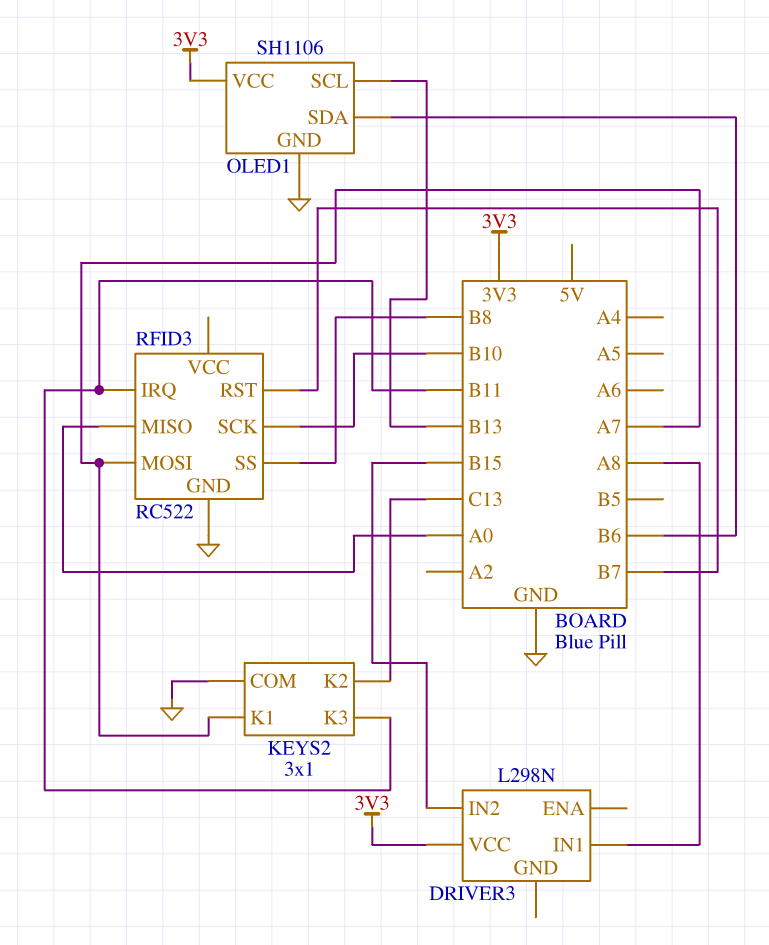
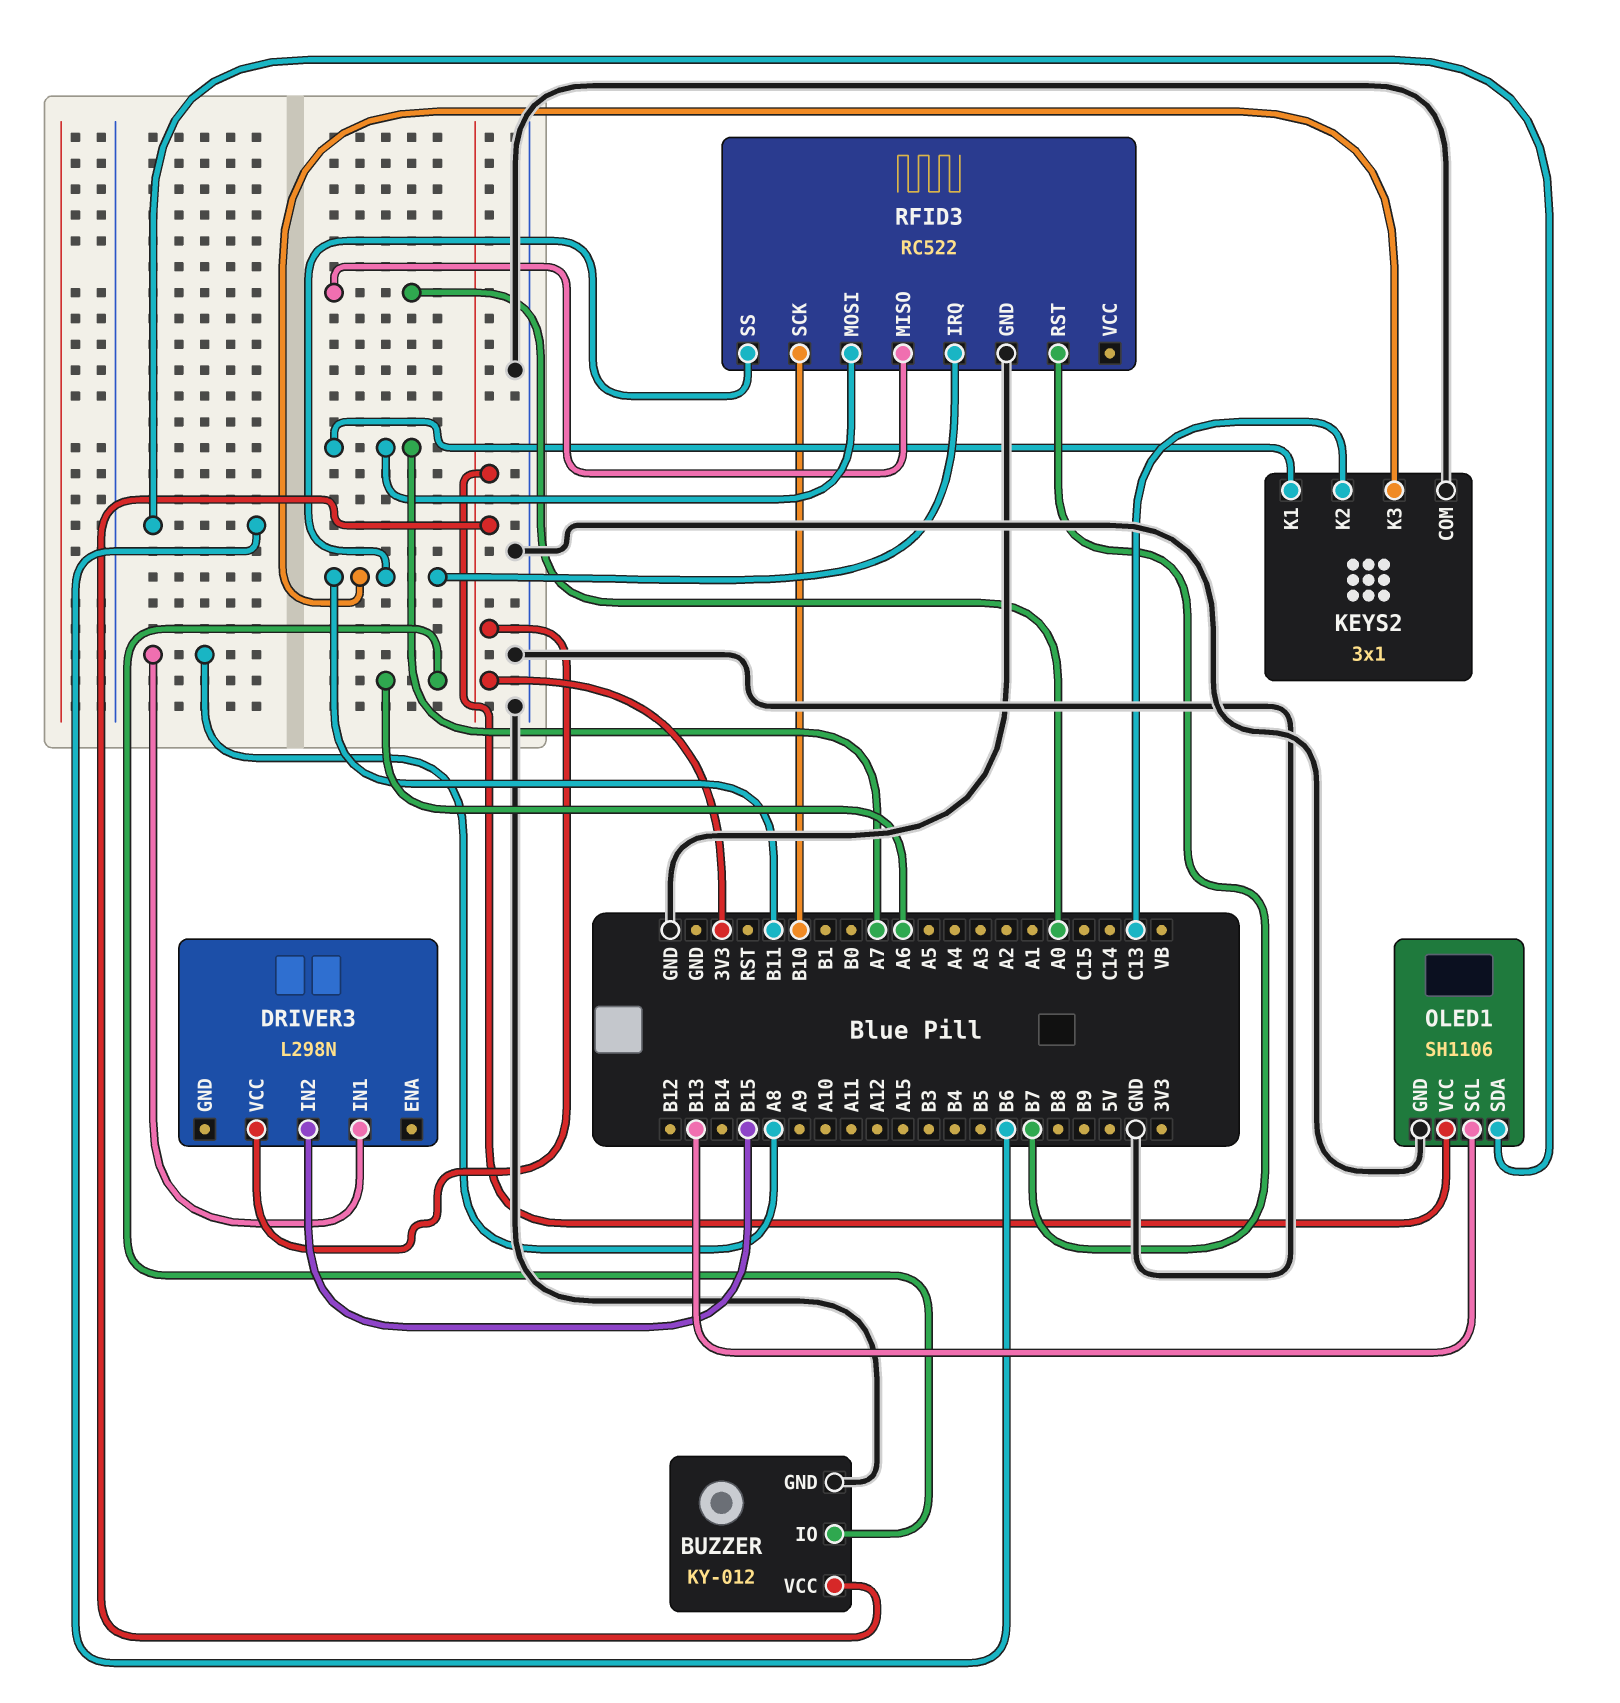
BUZZER: none -> KY-012
BUZZER pin GND: none -> GND
BUZZER pin IO: none -> A6
BUZZER pin VCC: none -> 3V3
RFID3 pin SS: B8 -> B11

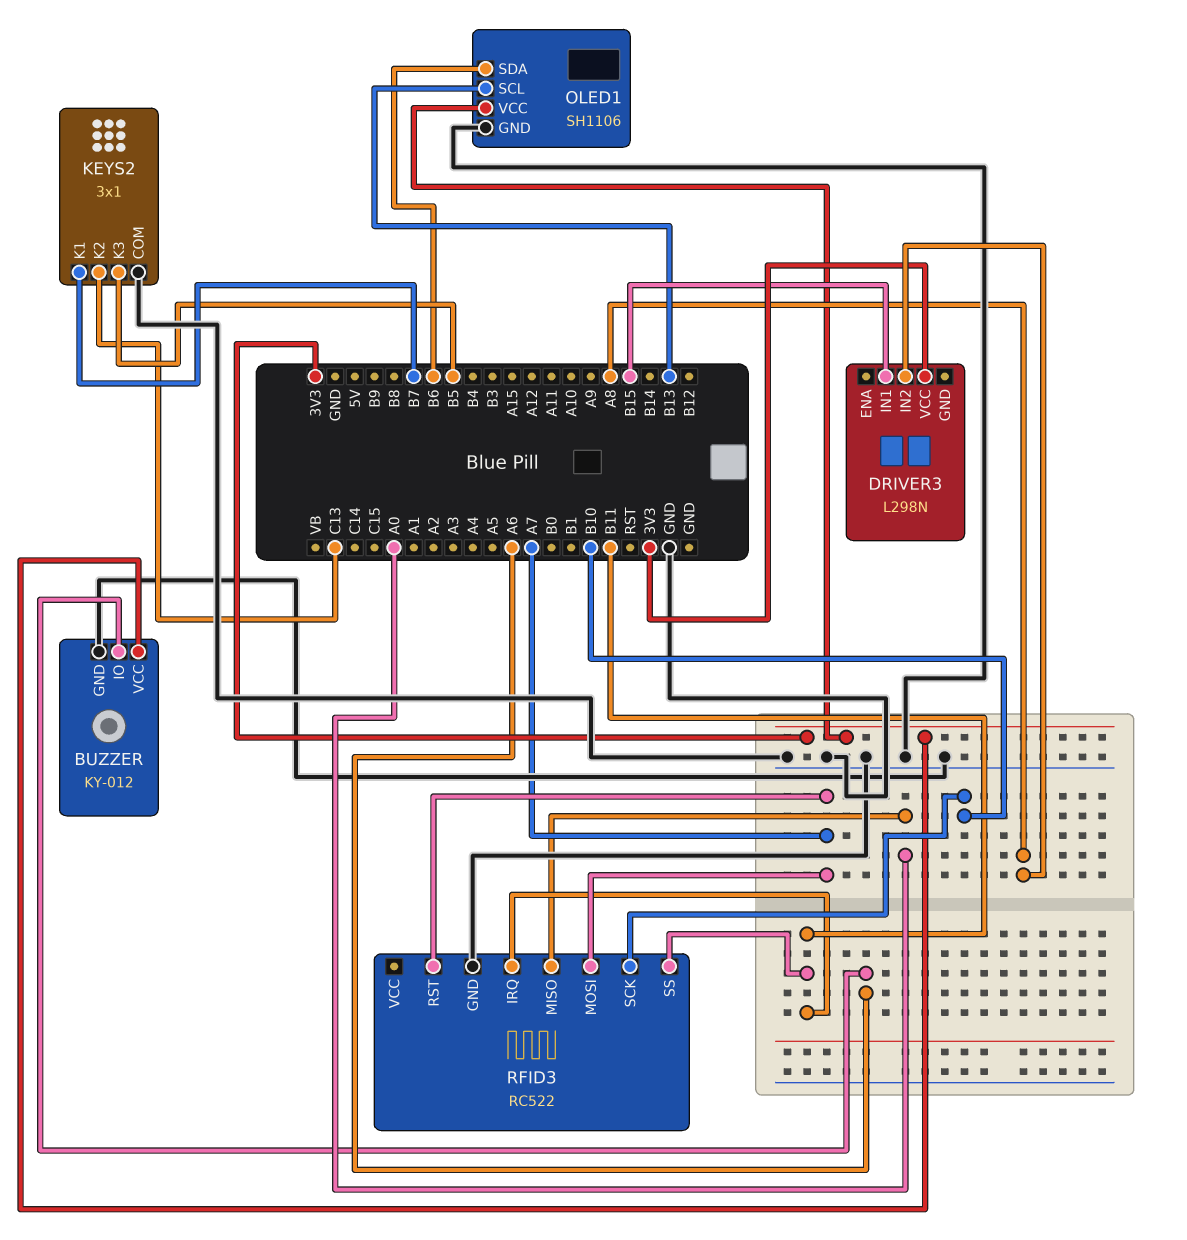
DRIVER3 pin IN1: A8 -> B15
DRIVER3 pin IN2: B15 -> A8
KEYS2 pin K1: A7 -> B7
KEYS2 pin K3: B11 -> B5
RFID3 pin RST: B7 -> A7

